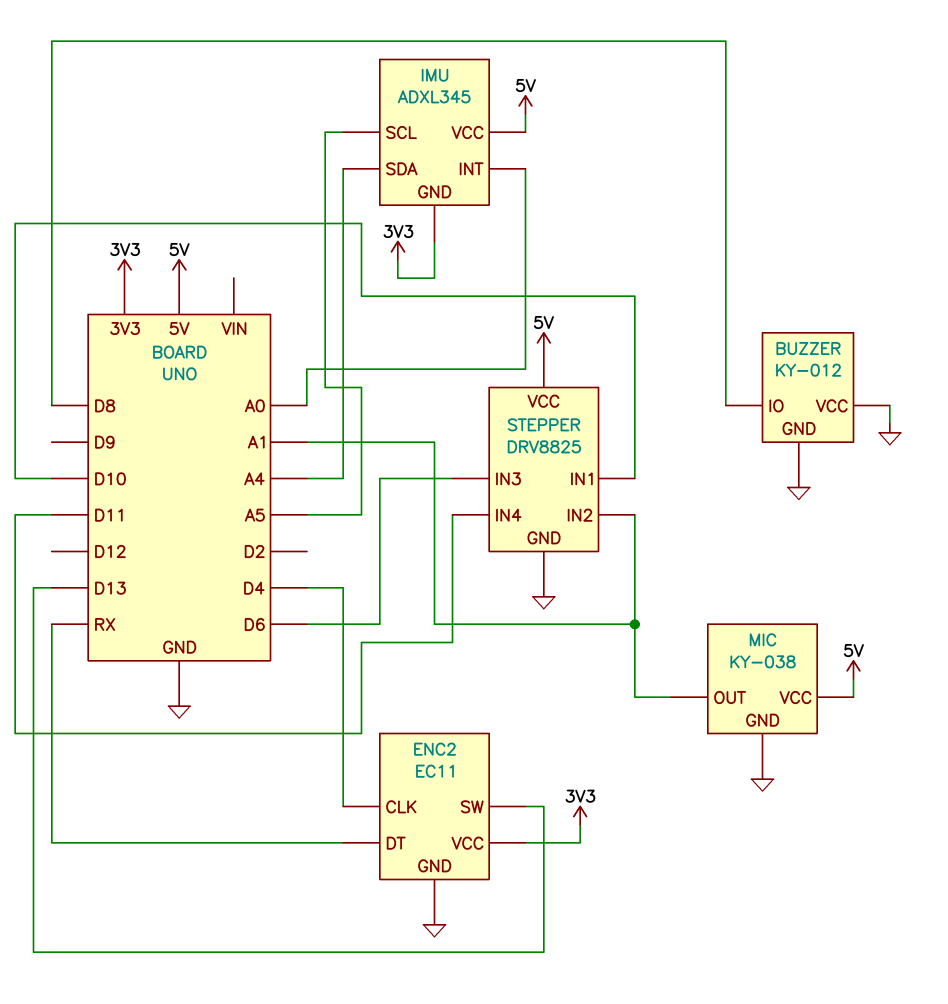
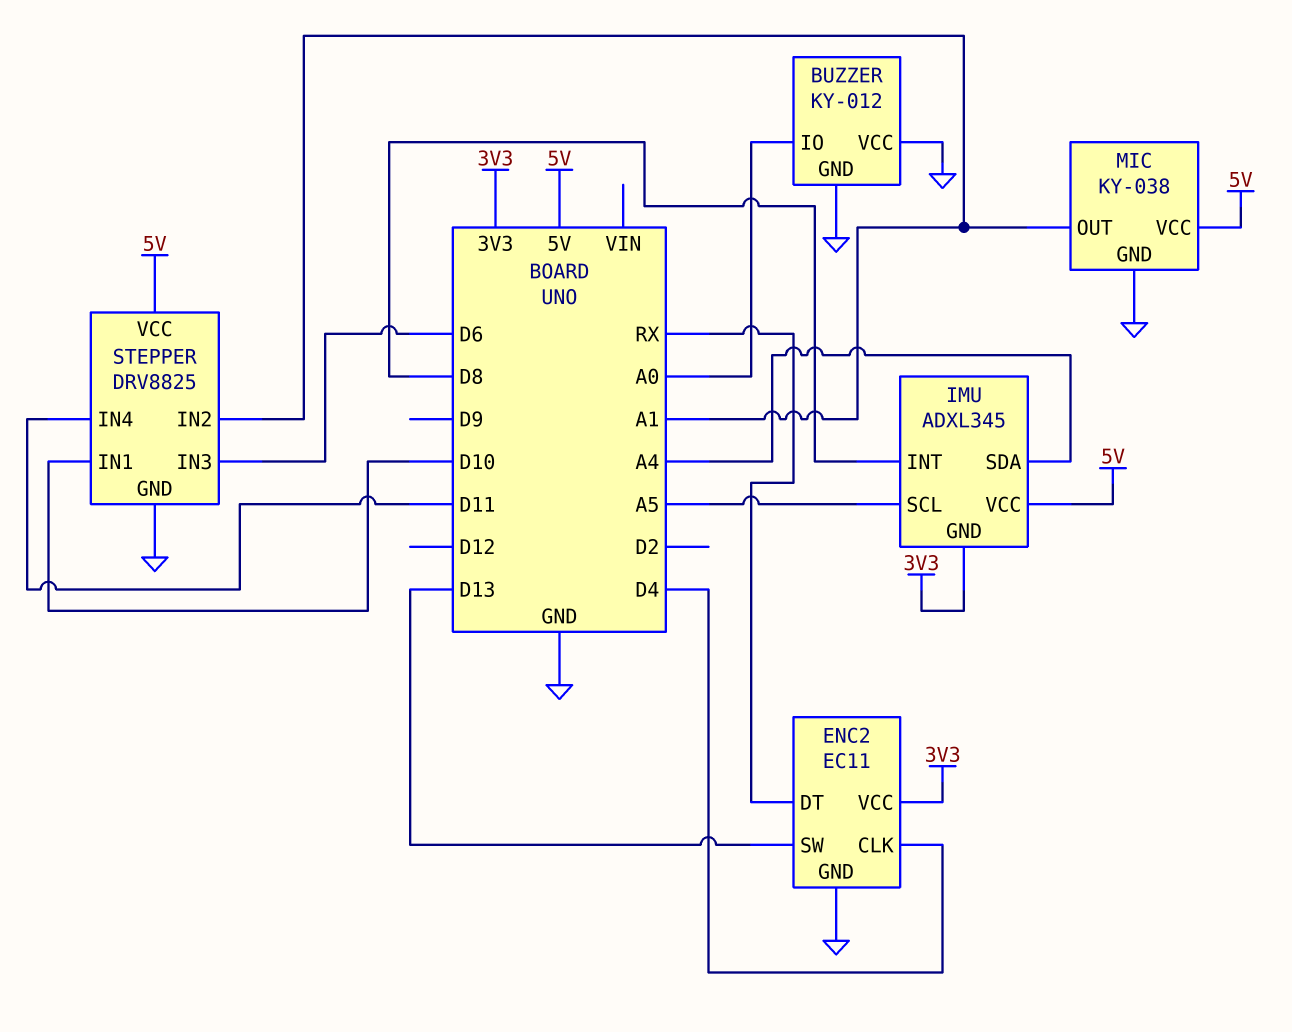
BUZZER pin IO: D8 -> A0
IMU pin INT: A0 -> D8

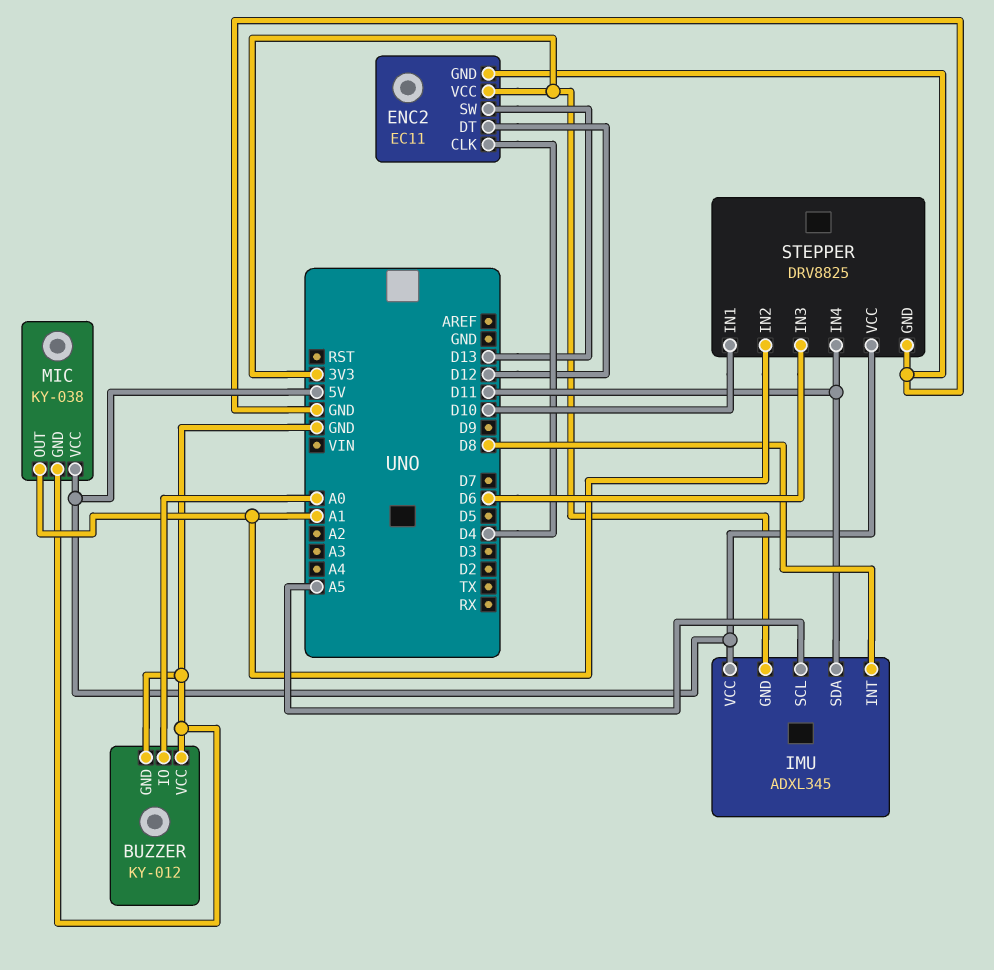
ENC2 pin DT: RX -> D12
IMU pin SDA: A4 -> D11

